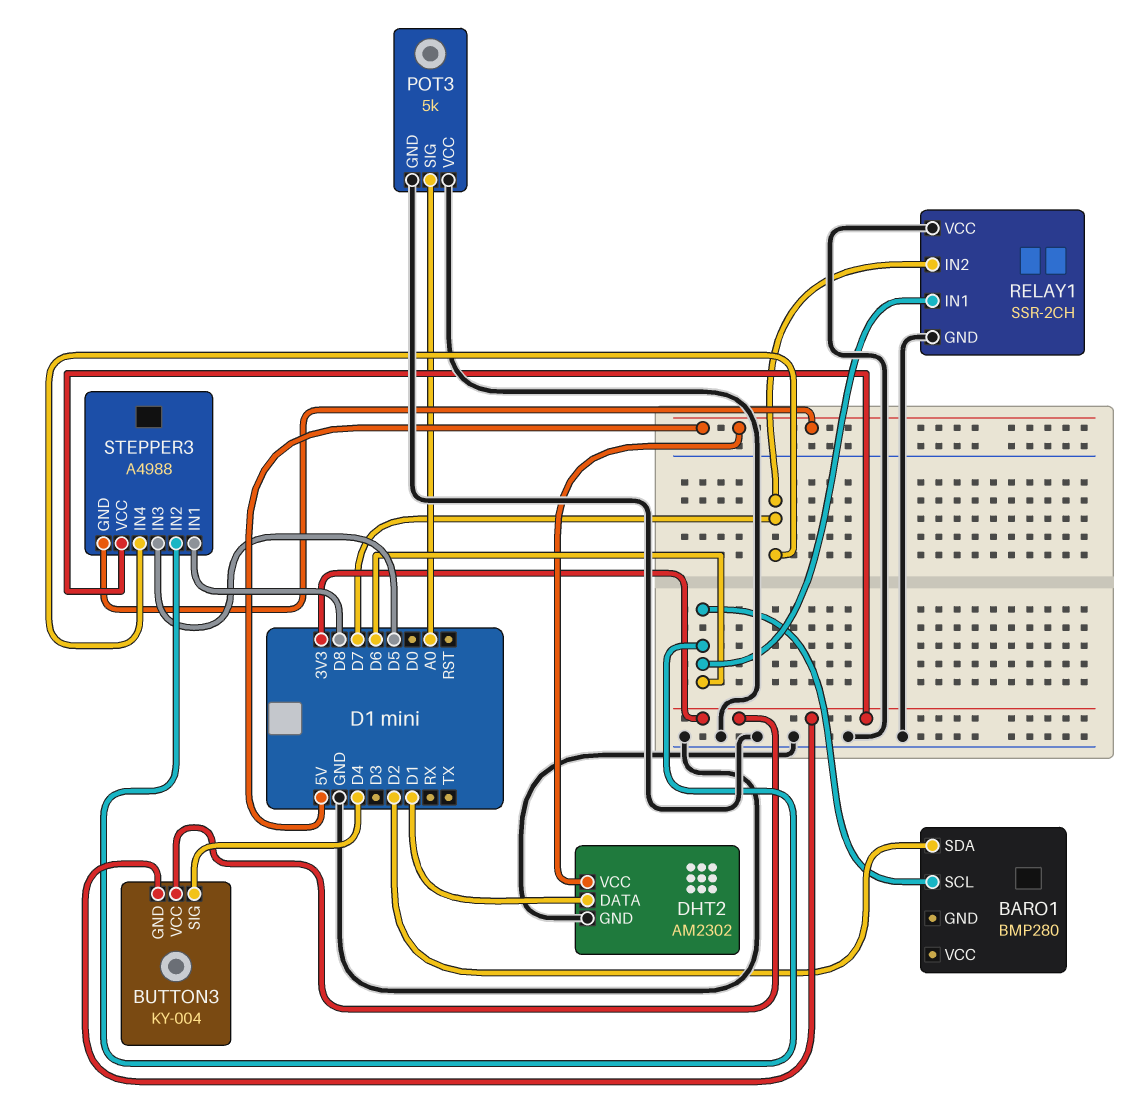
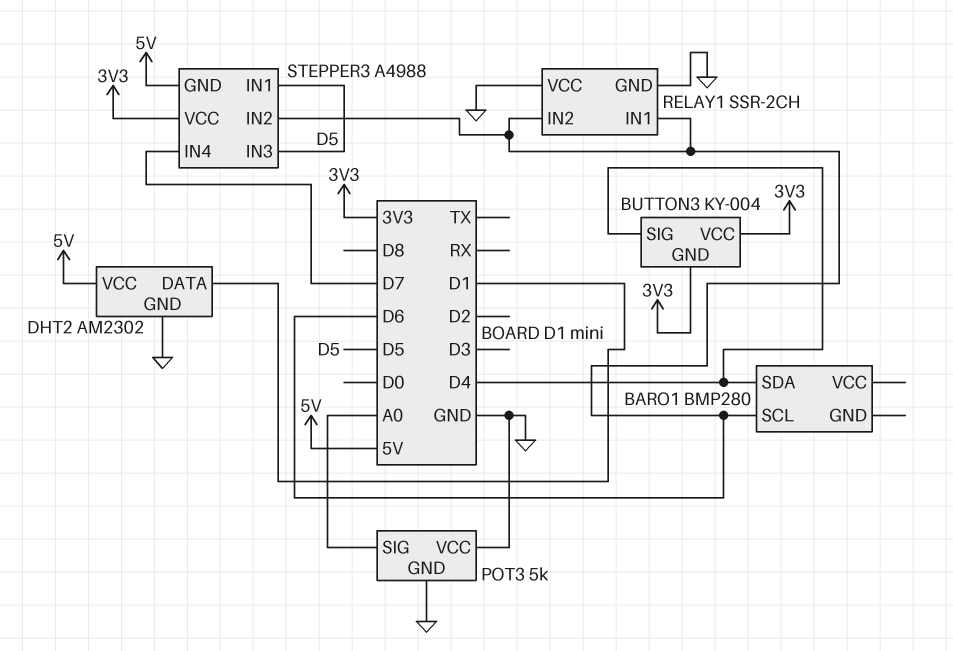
BARO1 pin SDA: D2 -> D4
RELAY1 pin IN2: D7 -> D6
STEPPER3 pin IN1: D8 -> D5

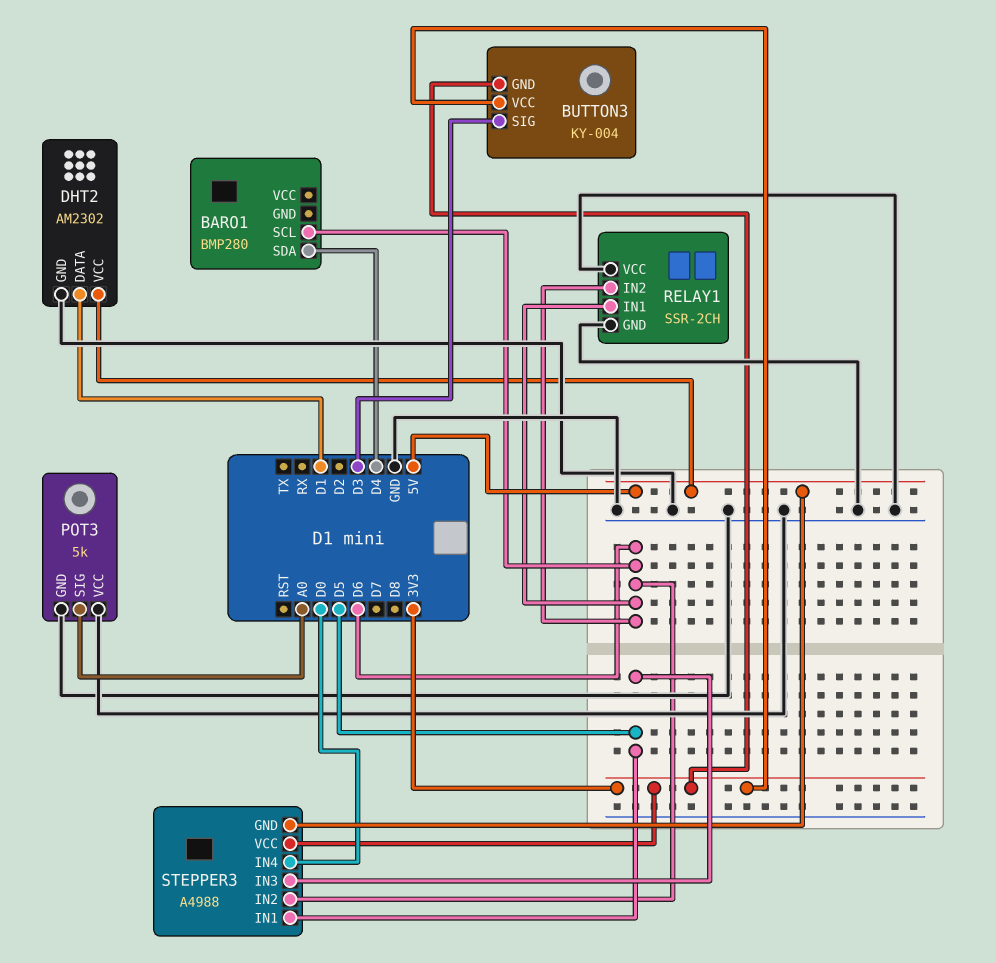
BUTTON3 pin SIG: D4 -> D3
STEPPER3 pin IN4: D7 -> D0

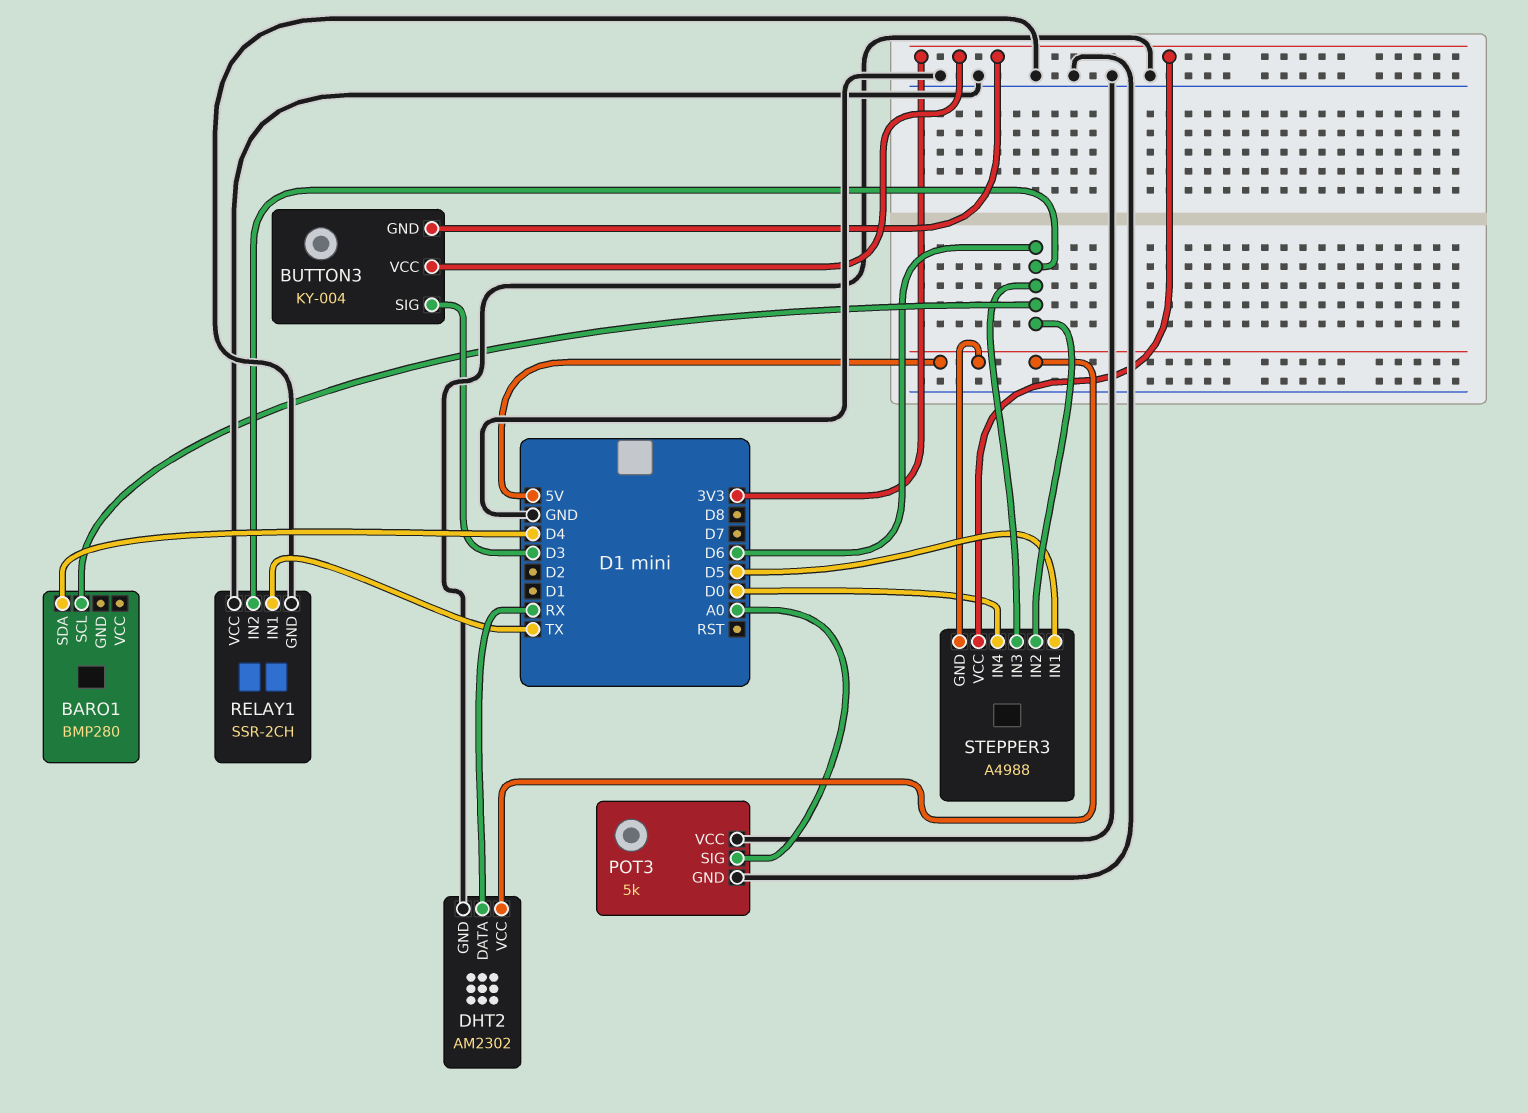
DHT2 pin DATA: D1 -> RX
RELAY1 pin IN1: D6 -> TX
STEPPER3 pin IN3: D5 -> D6

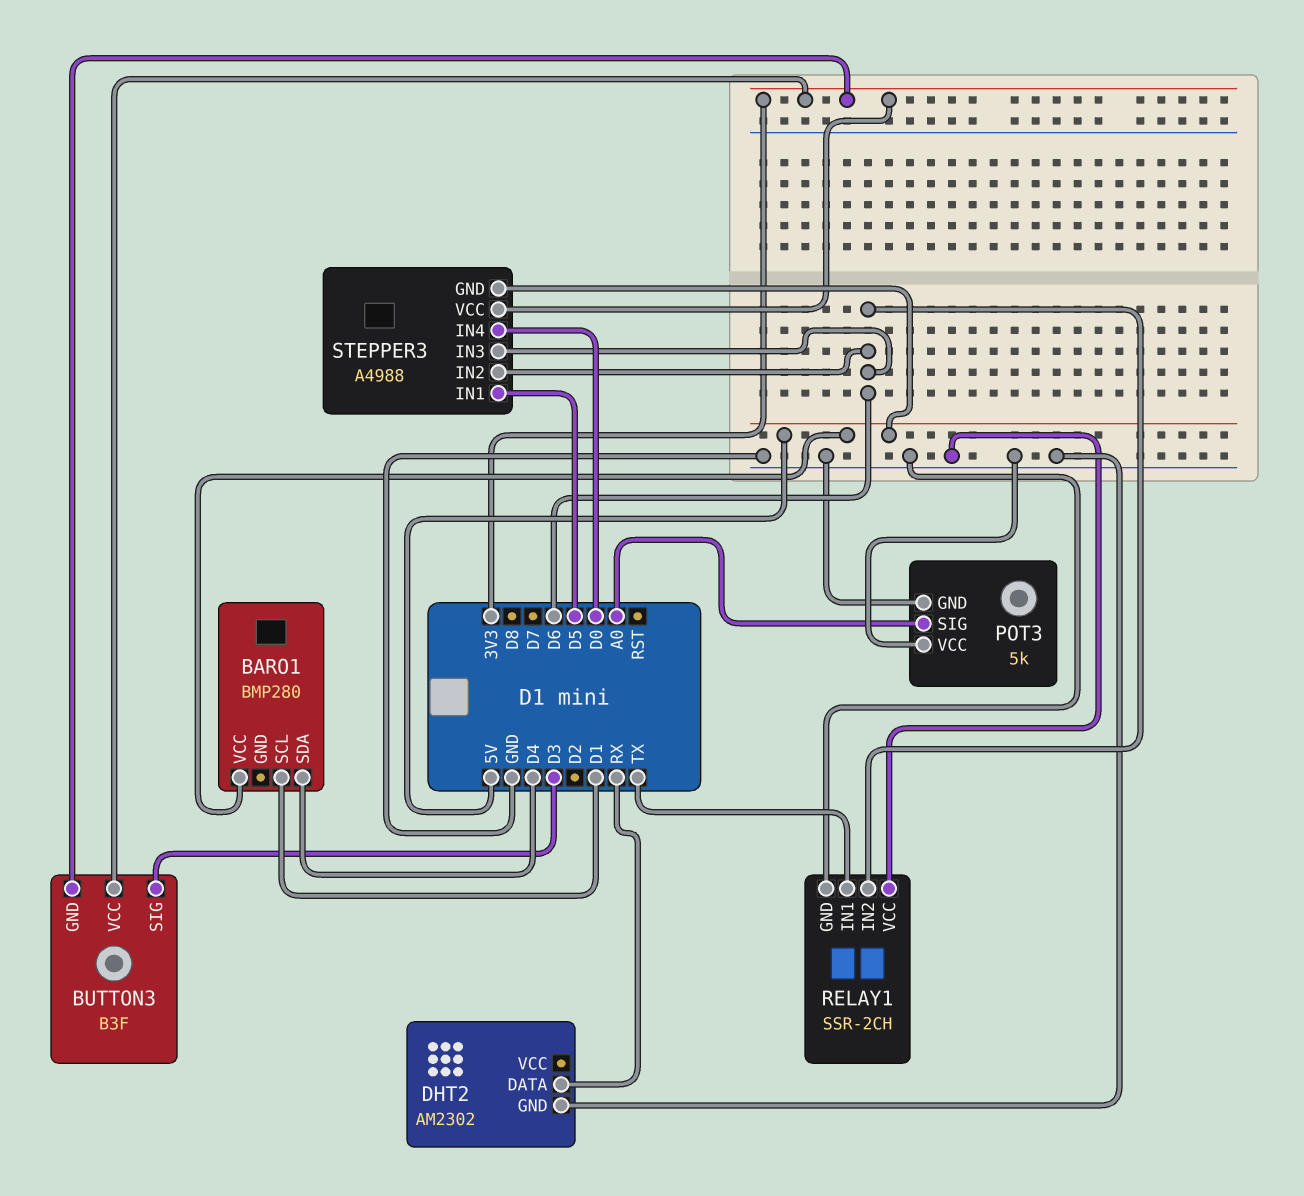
BARO1 pin SCL: D6 -> D1
BARO1 pin VCC: none -> 5V
BUTTON3: KY-004 -> B3F
DHT2 pin VCC: 5V -> none

